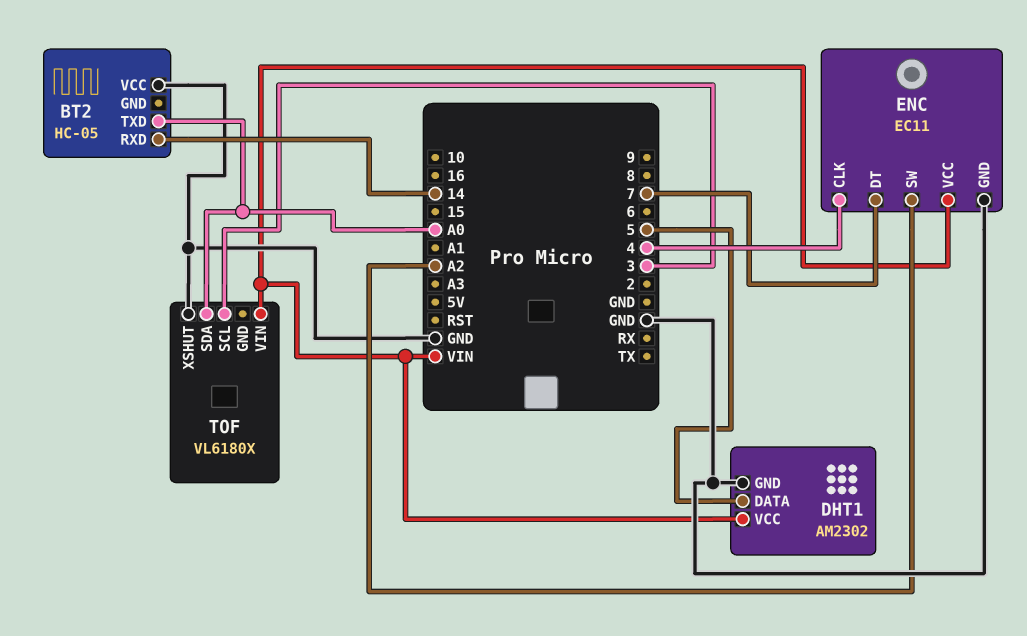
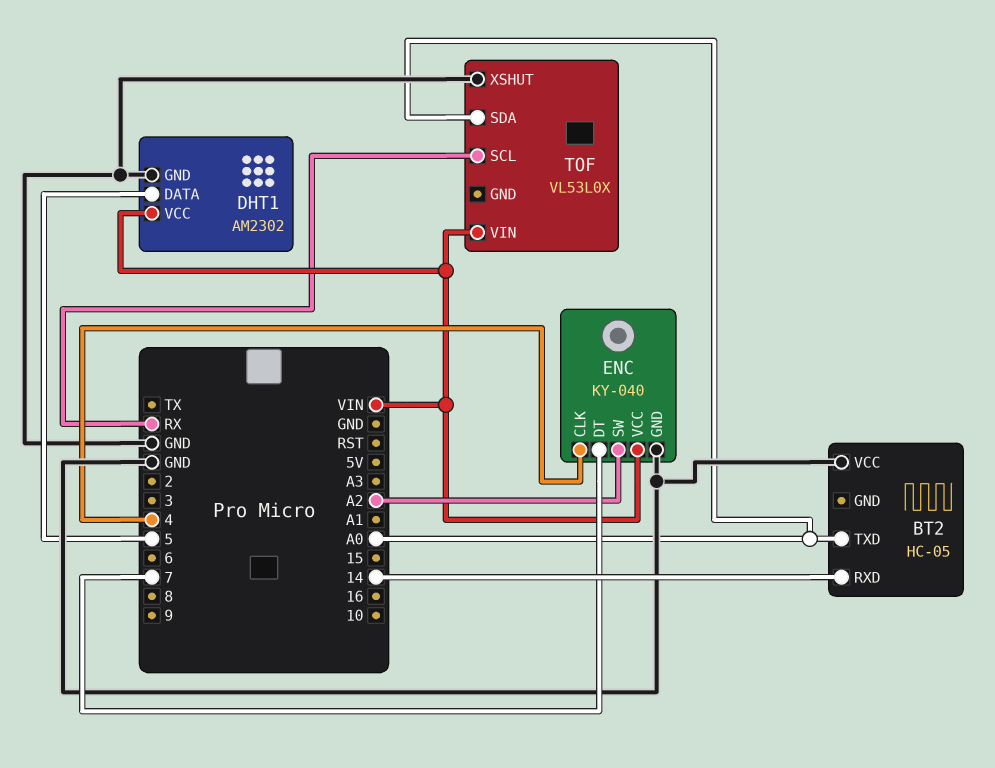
ENC: EC11 -> KY-040
TOF: VL6180X -> VL53L0X
TOF pin SCL: 3 -> RX

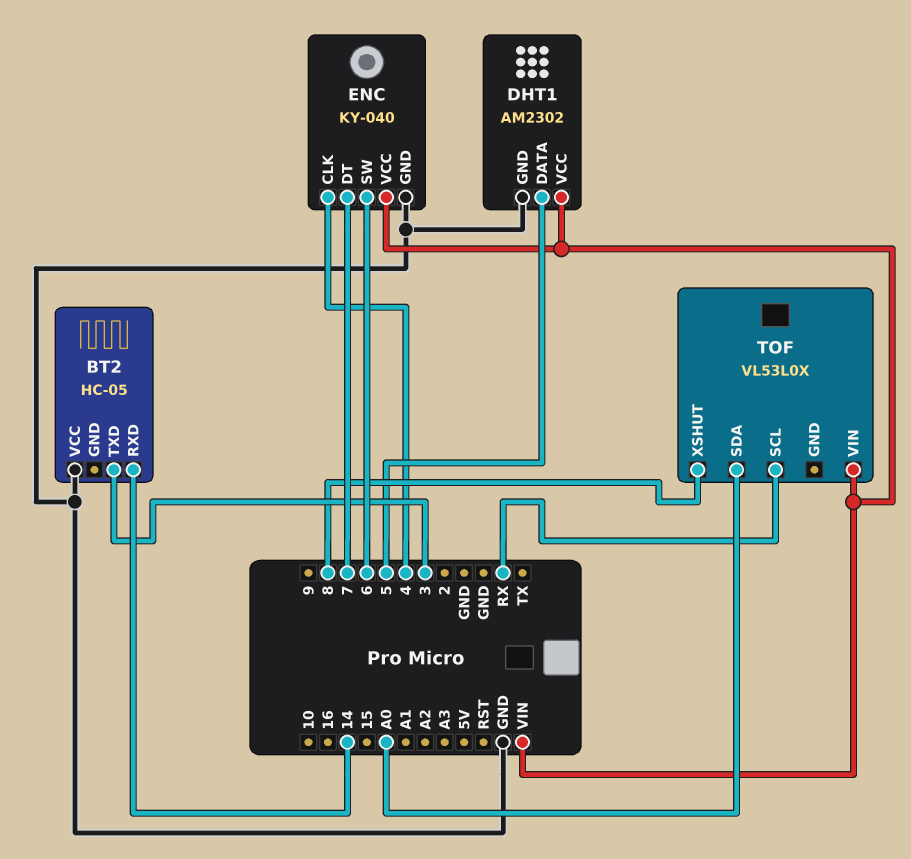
BT2 pin TXD: A0 -> 3
ENC pin SW: A2 -> 6
TOF pin XSHUT: GND -> 8

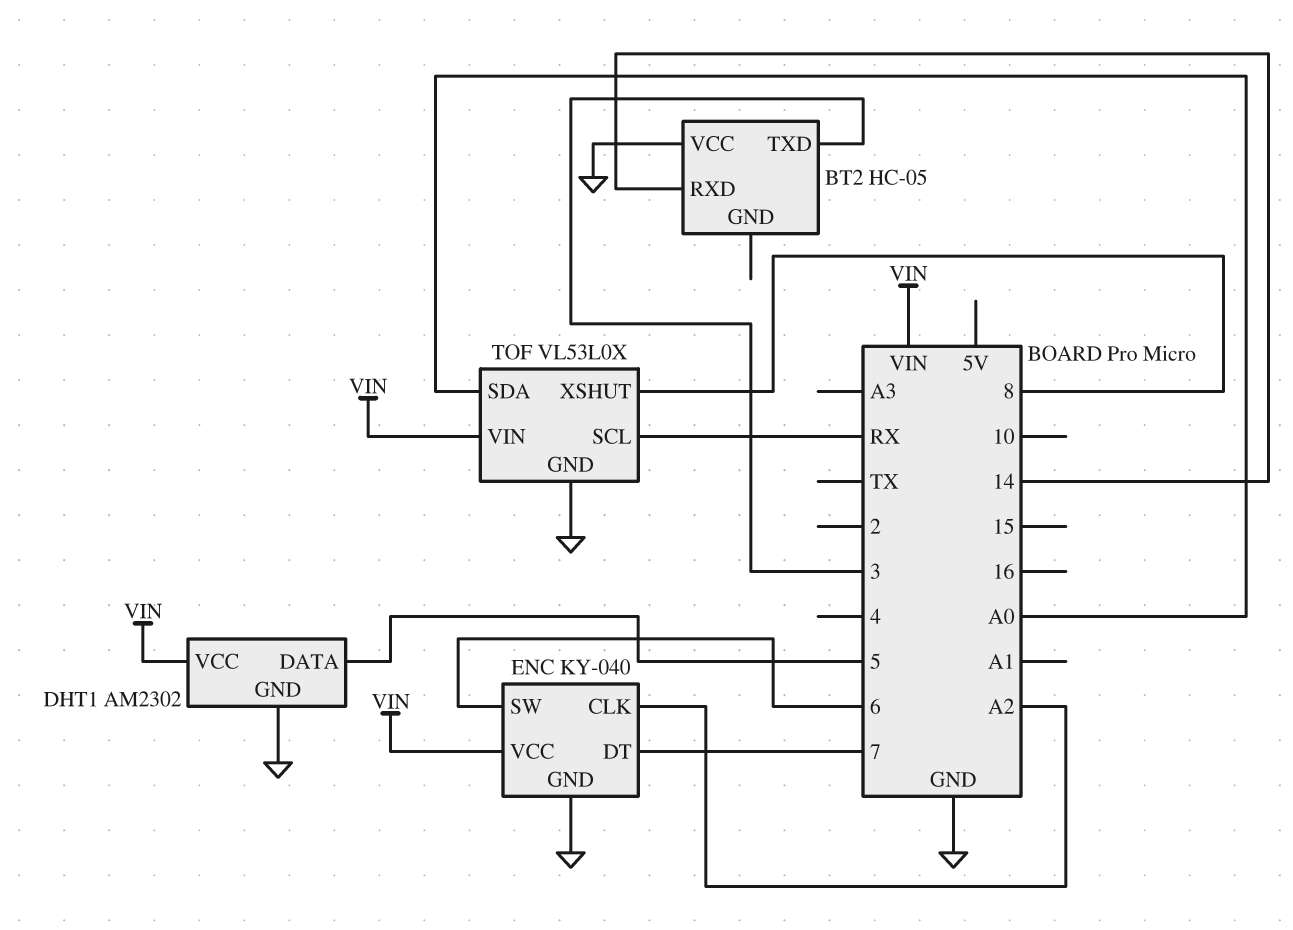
ENC pin CLK: 4 -> A2
TOF pin GND: none -> GND

